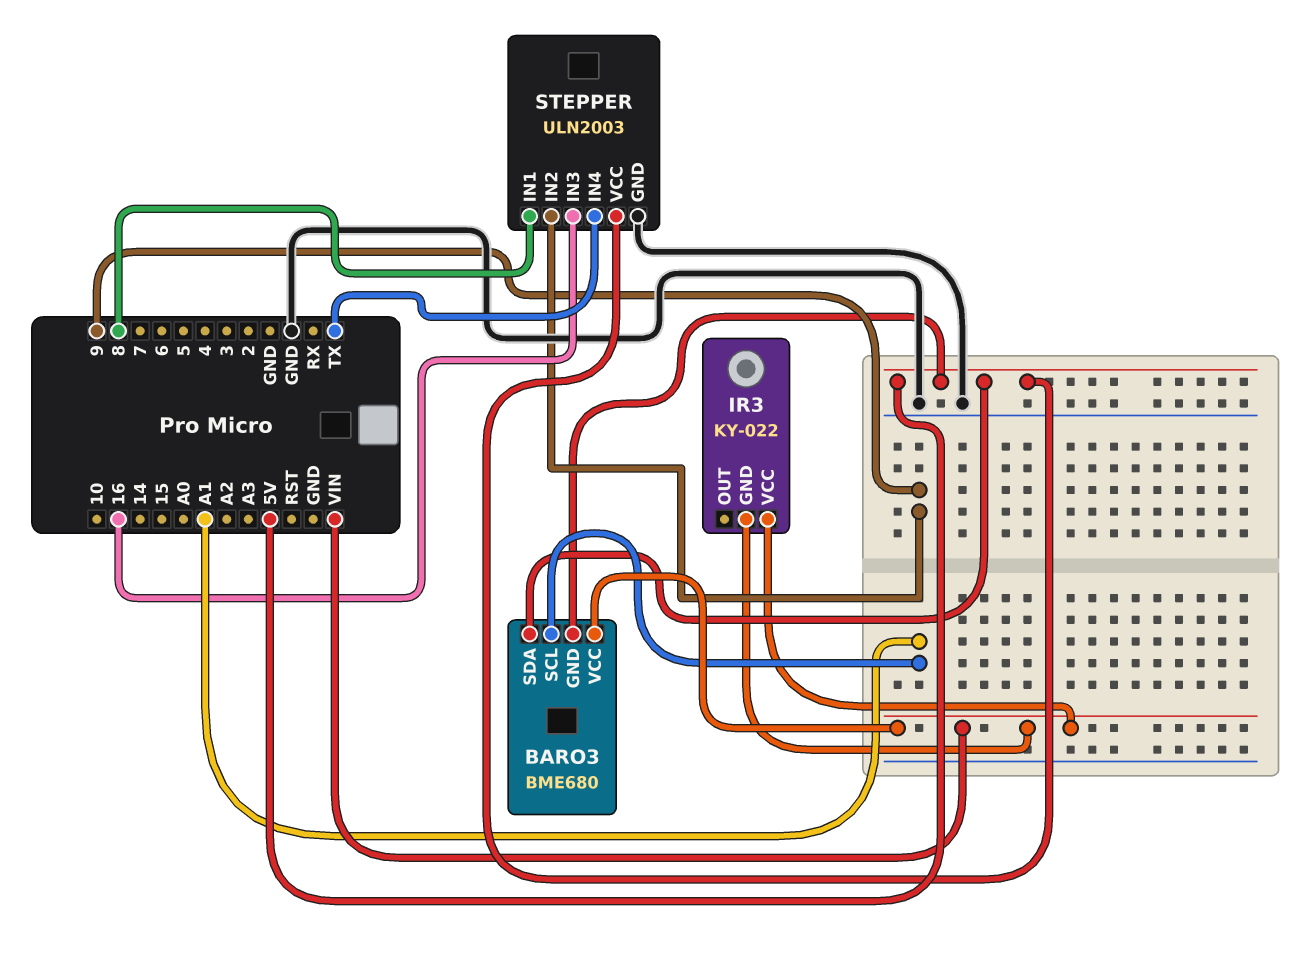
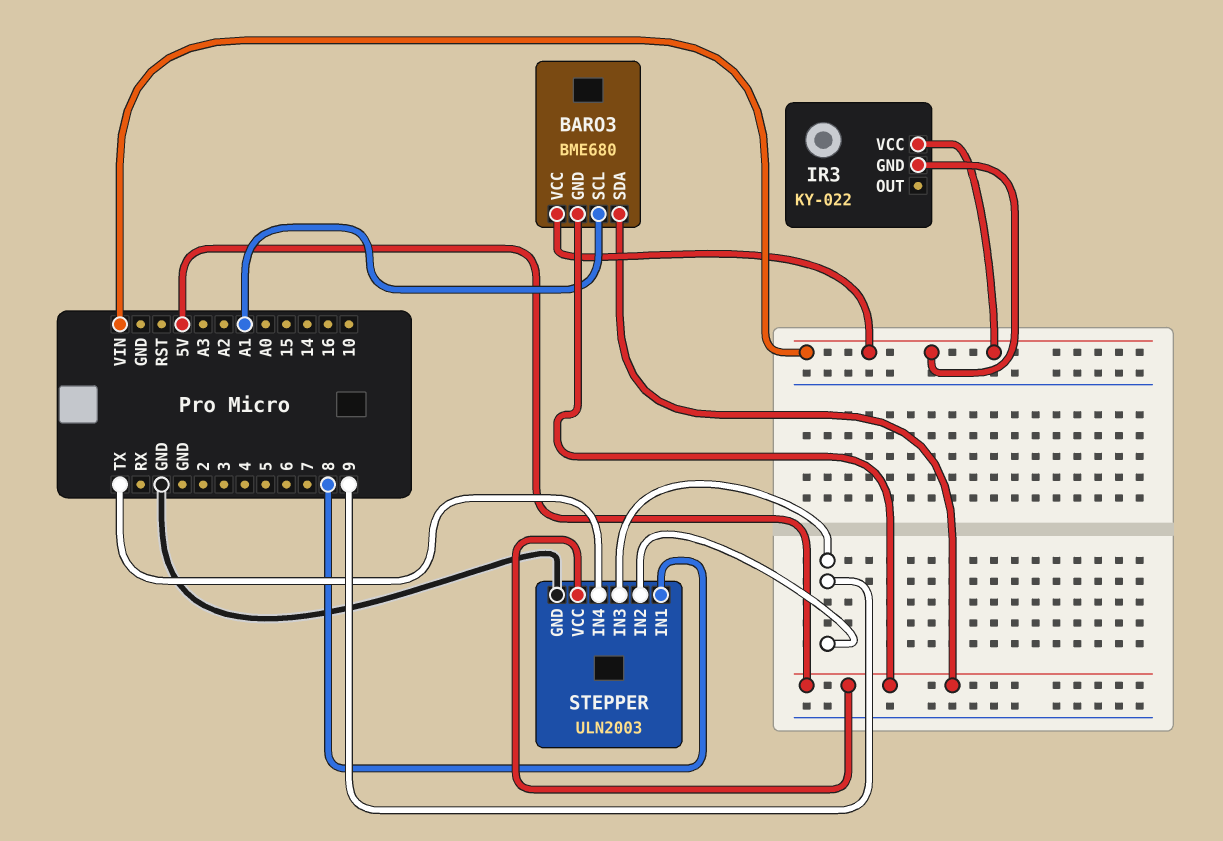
STEPPER pin IN3: 16 -> 9

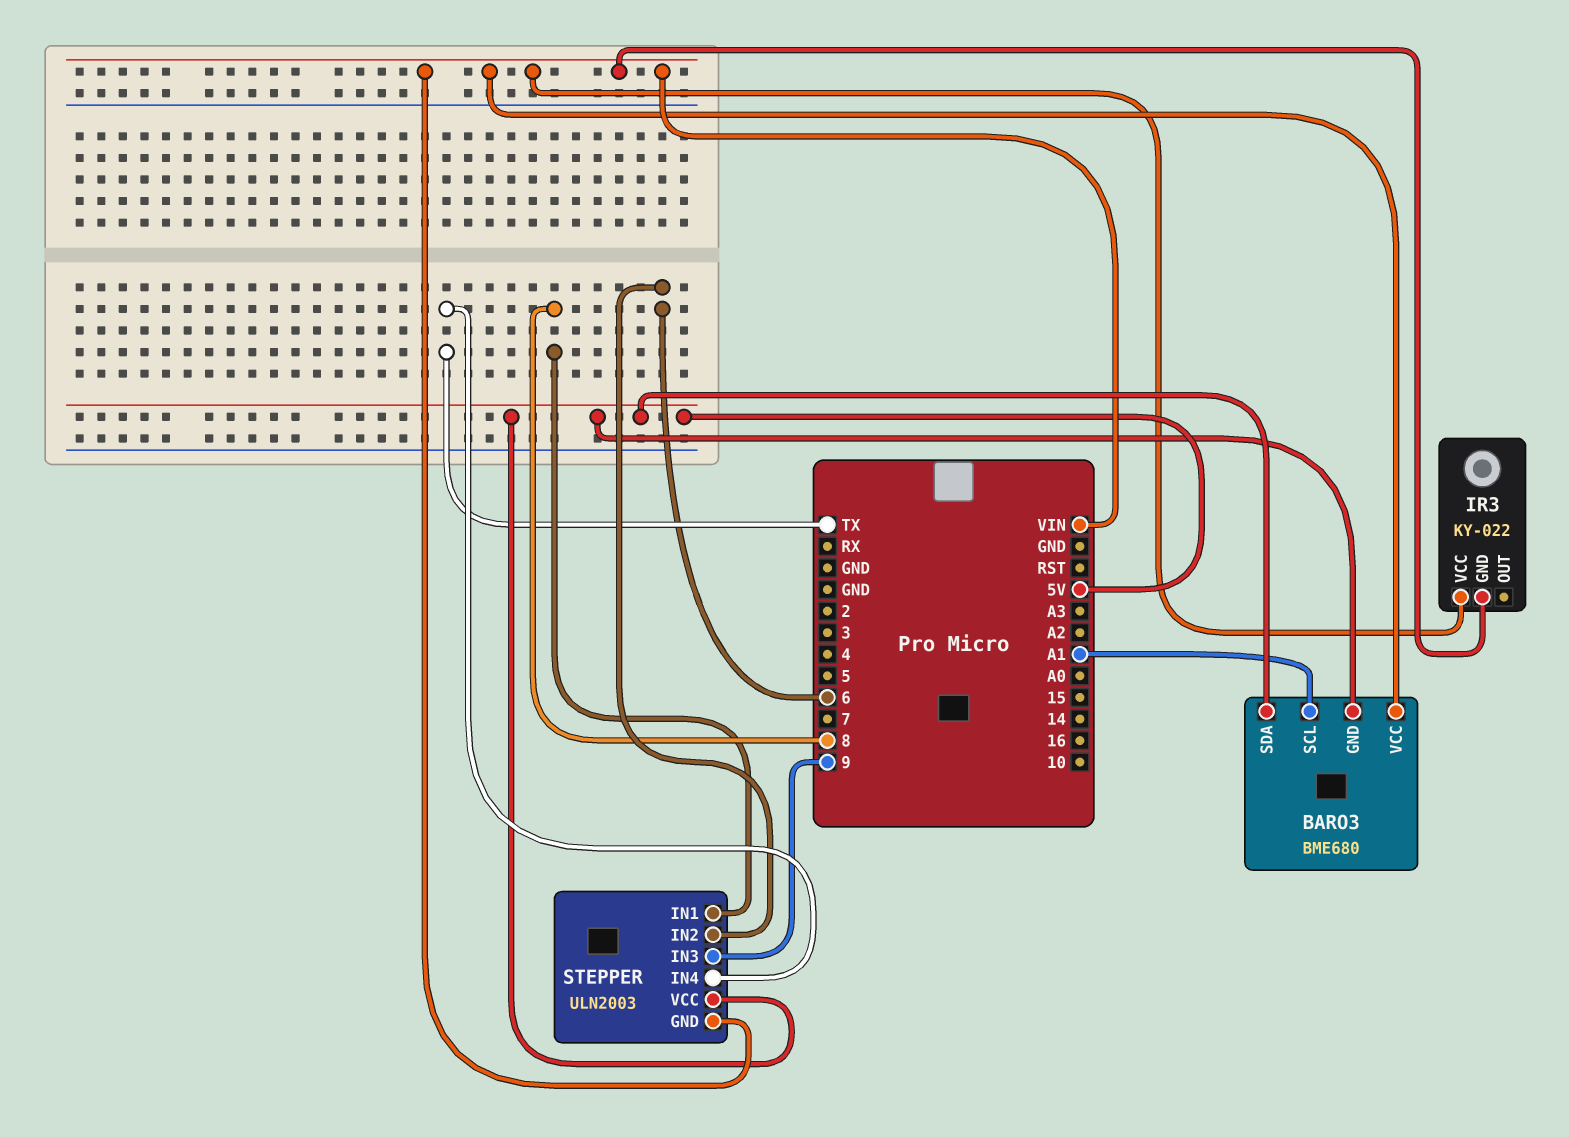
STEPPER pin GND: GND -> VIN
STEPPER pin IN2: 9 -> 6

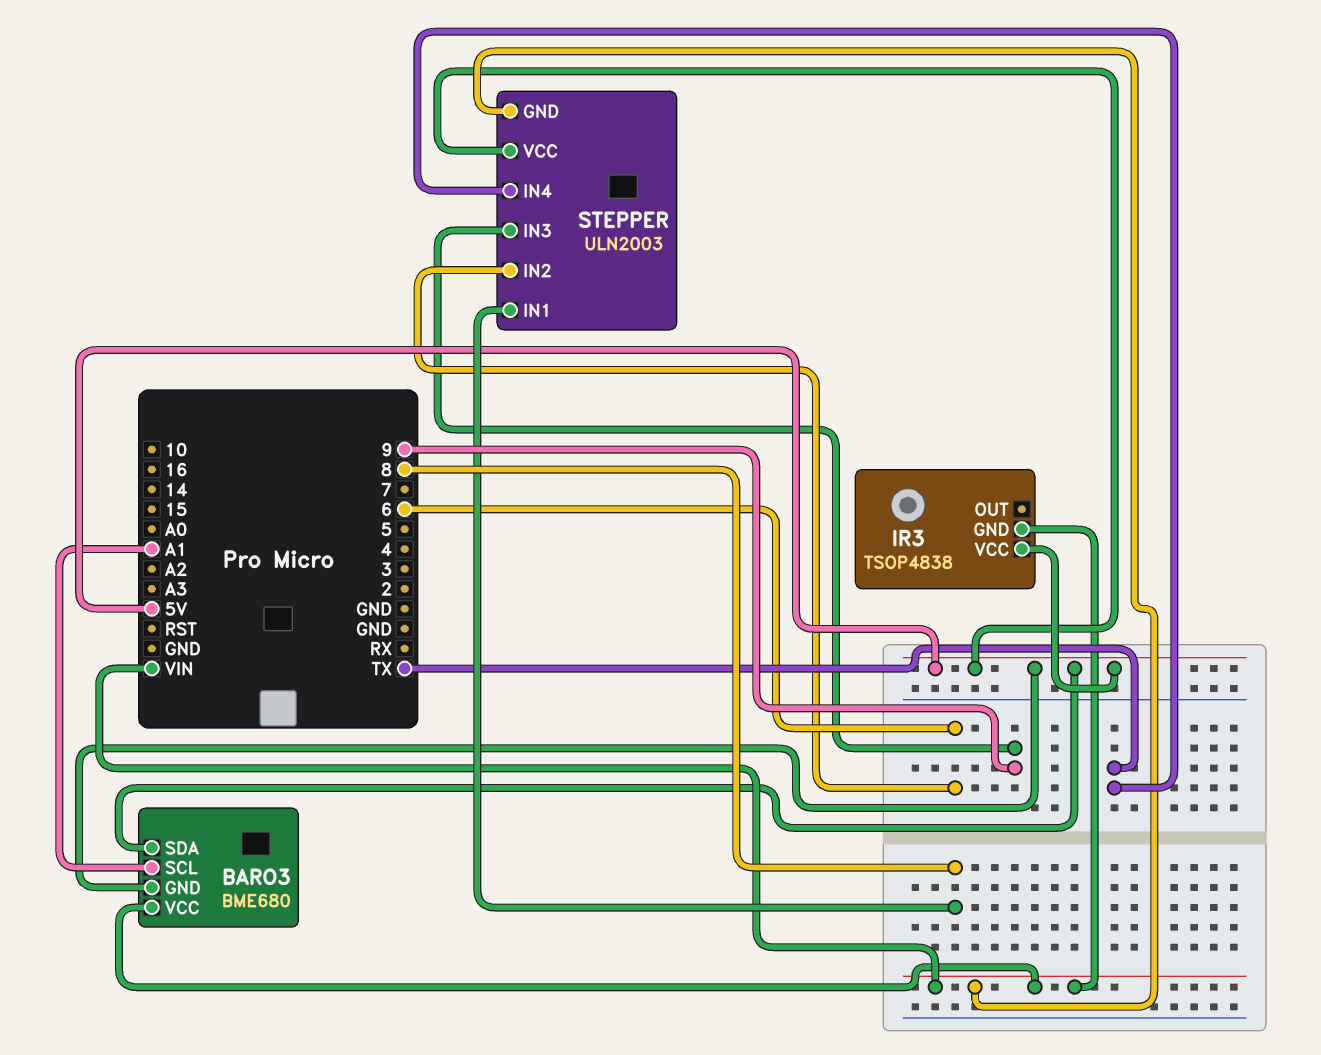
IR3: KY-022 -> TSOP4838
IR3 pin VCC: VIN -> 5V

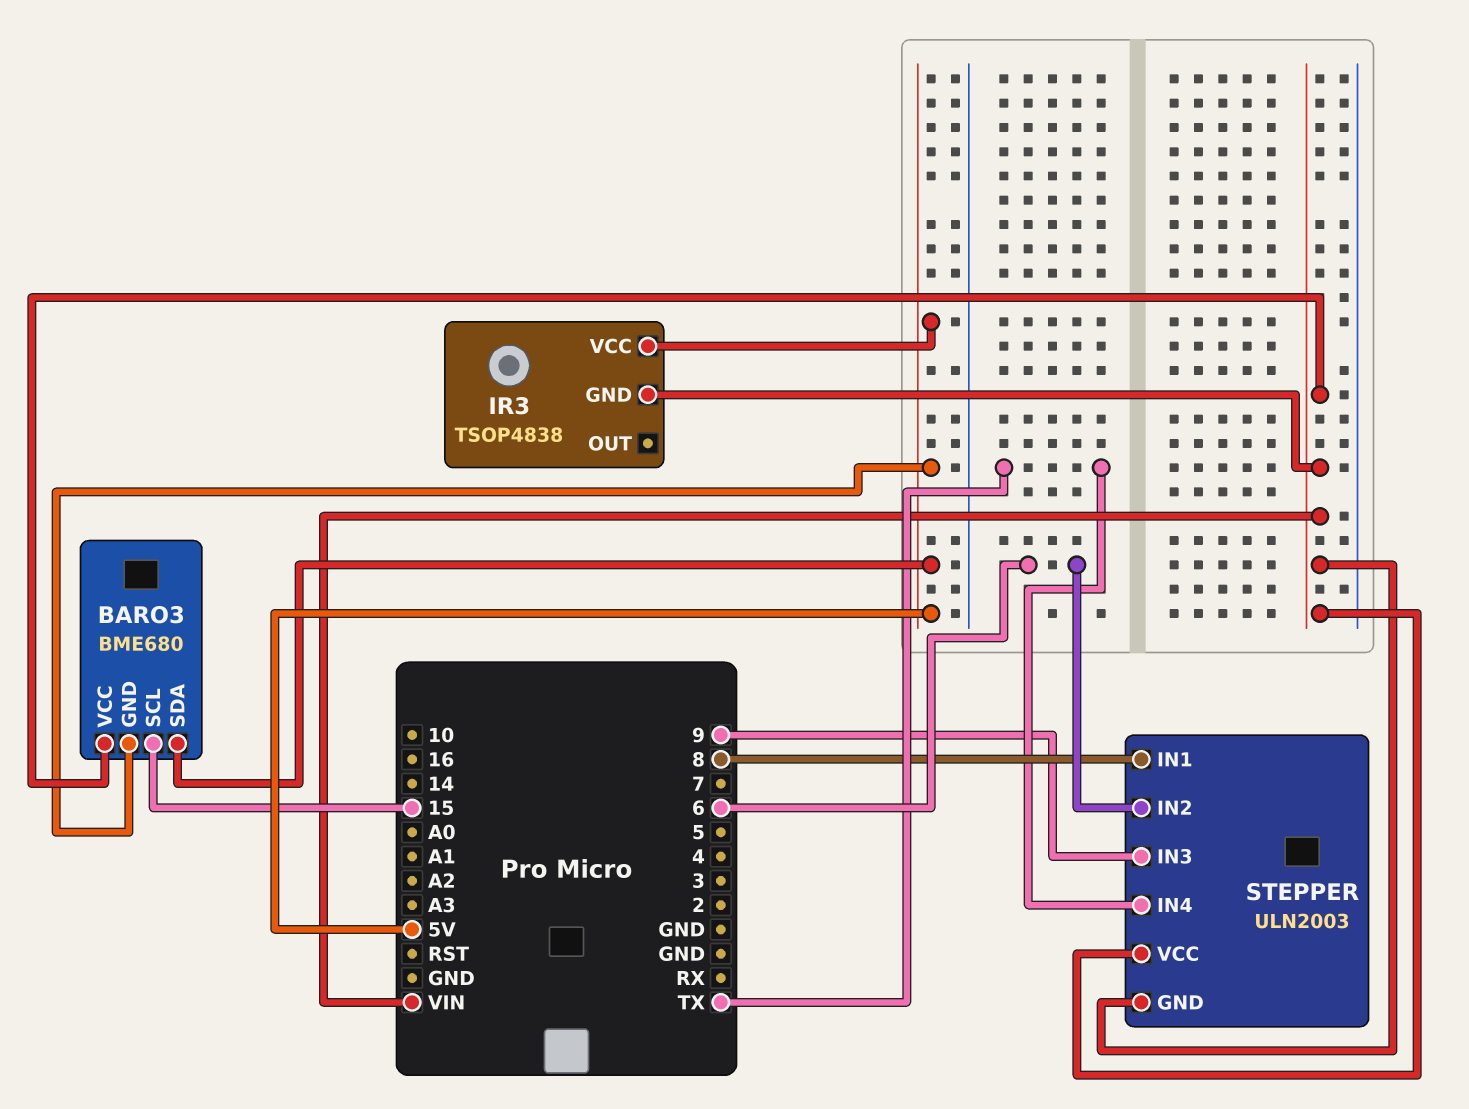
BARO3 pin SCL: A1 -> 15
STEPPER pin VCC: 5V -> VIN

